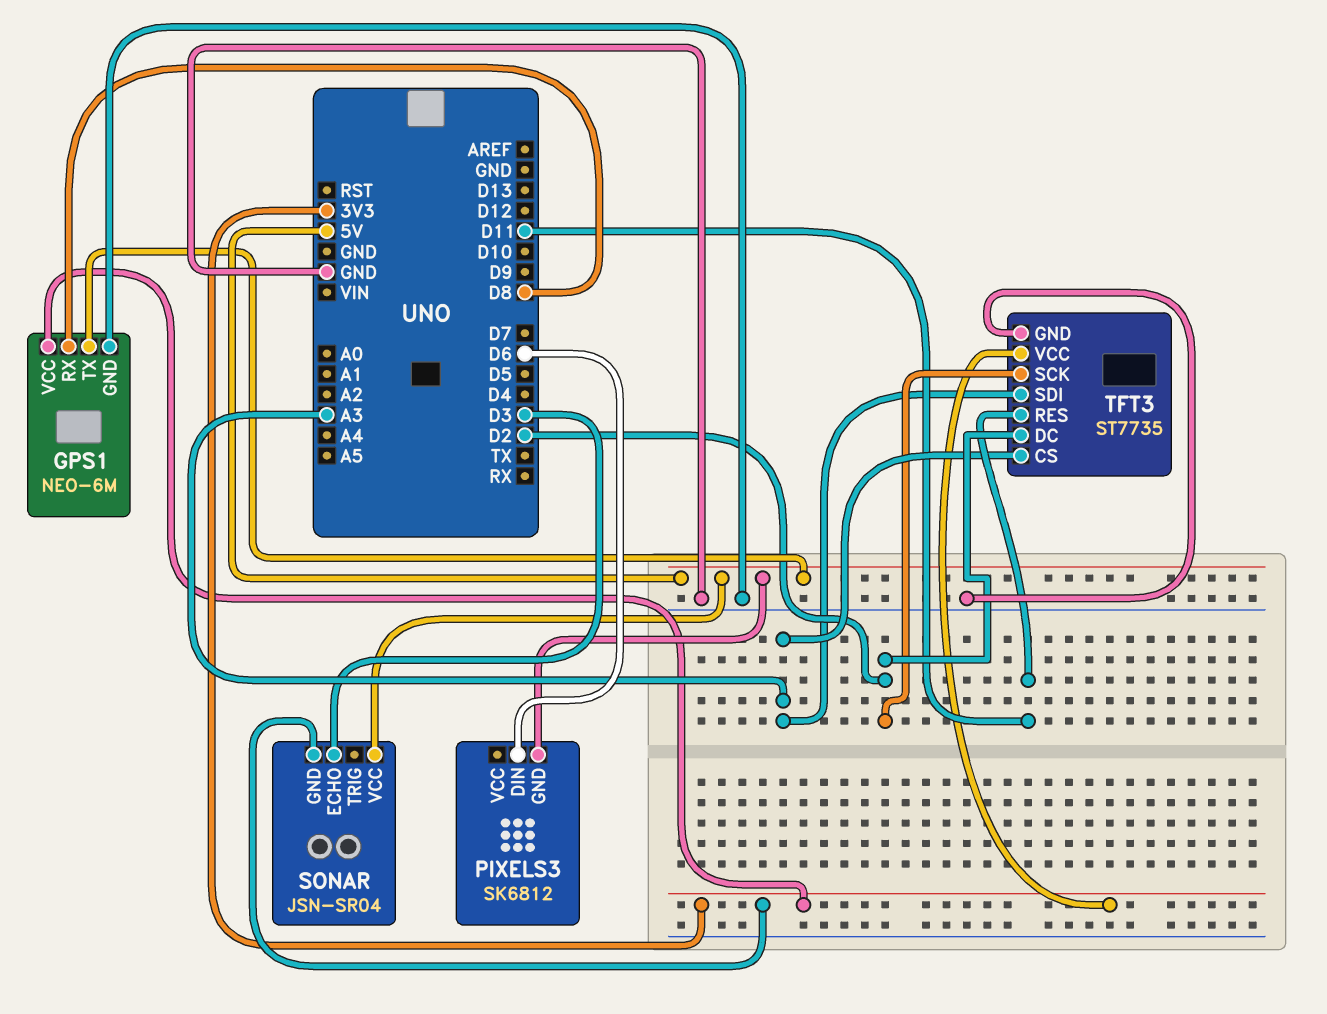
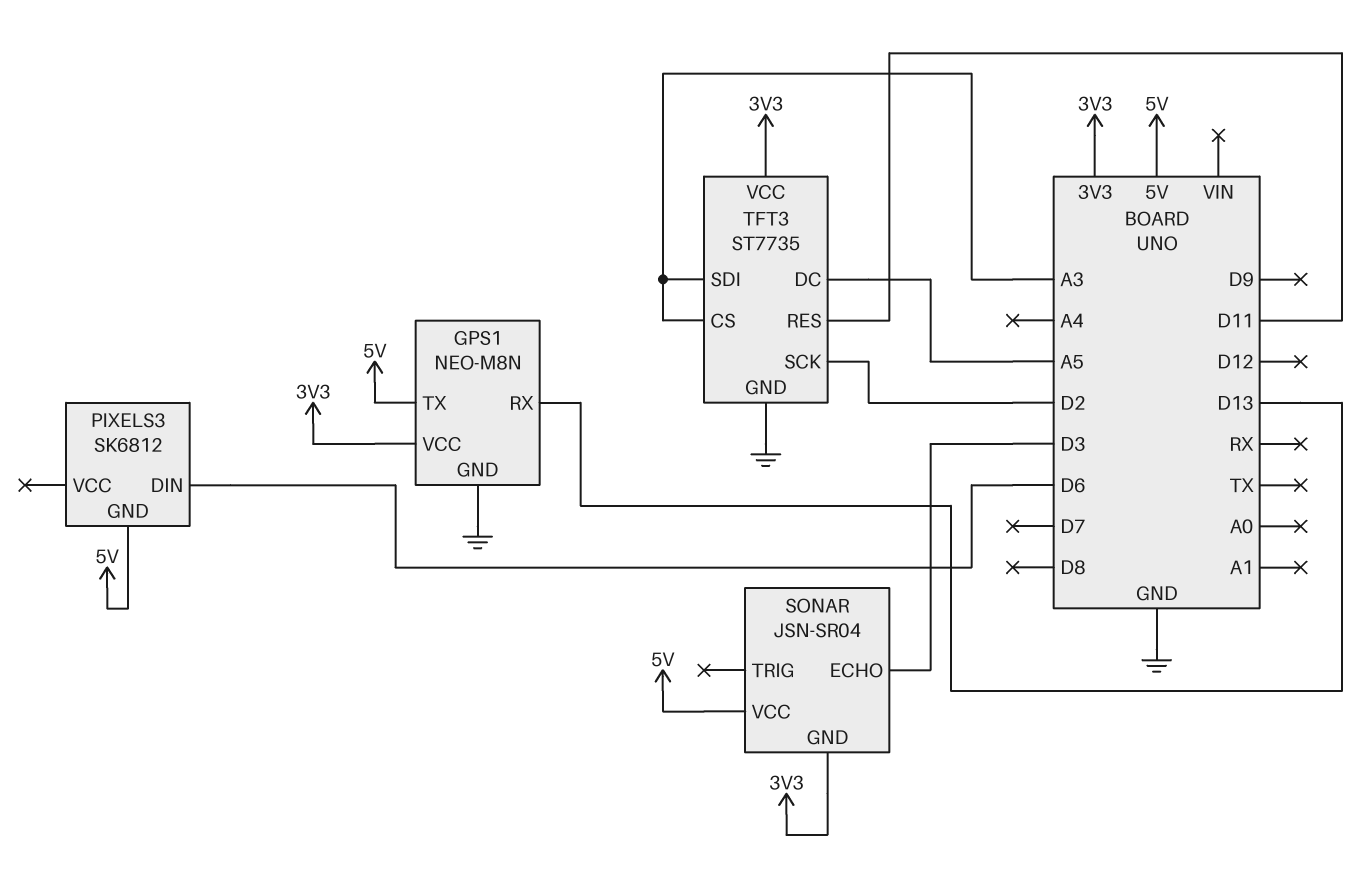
GPS1: NEO-6M -> NEO-M8N
GPS1 pin RX: D8 -> D13
TFT3 pin DC: D2 -> A5

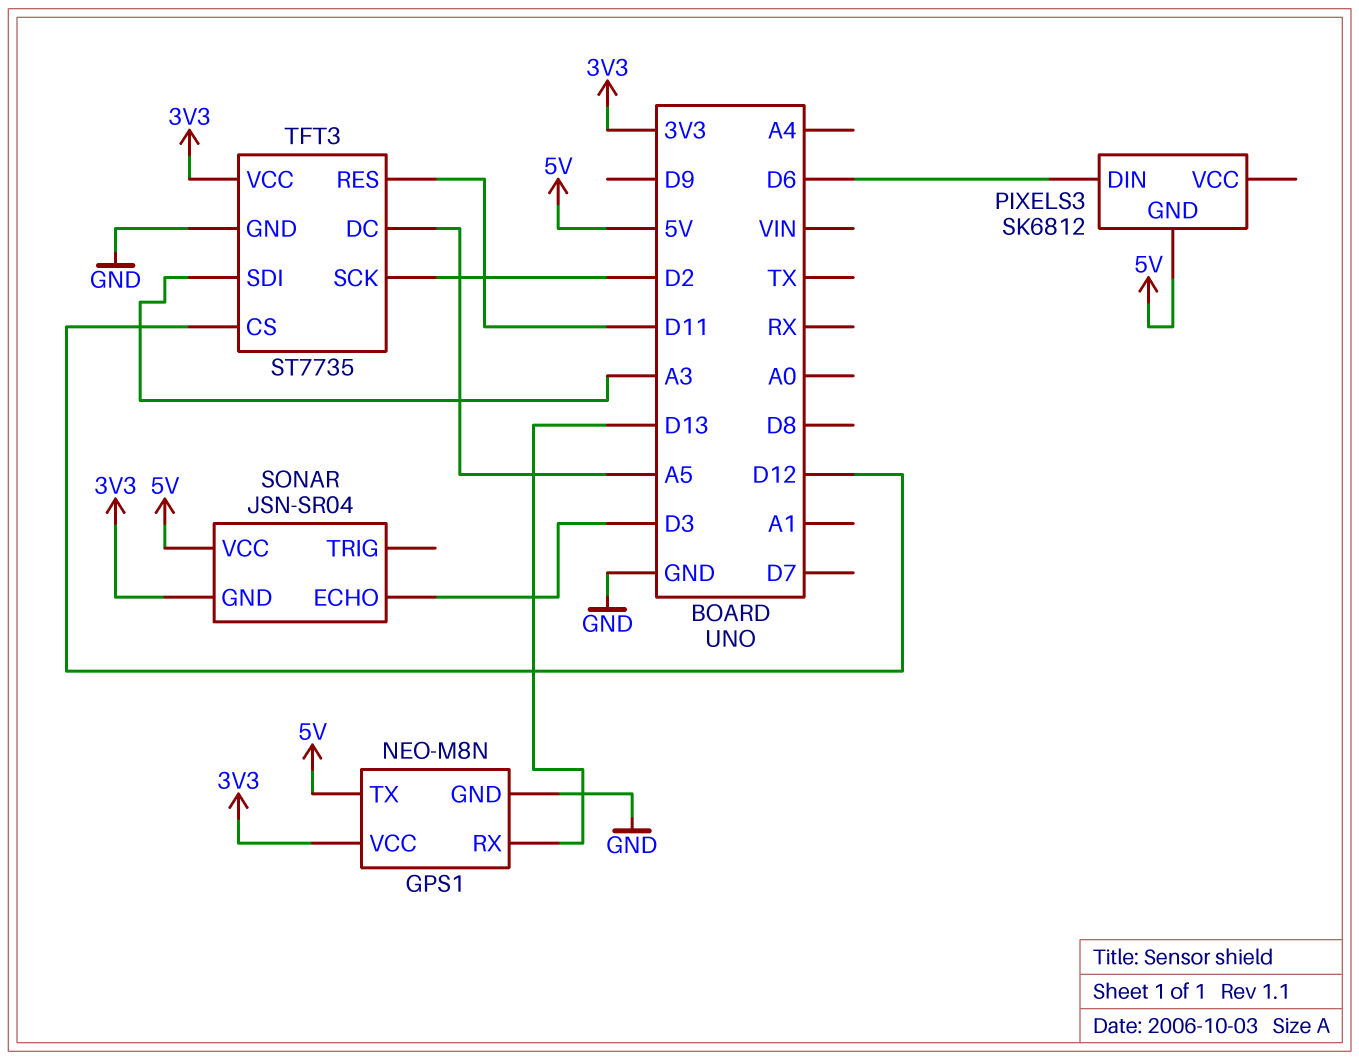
TFT3 pin CS: A3 -> D12

